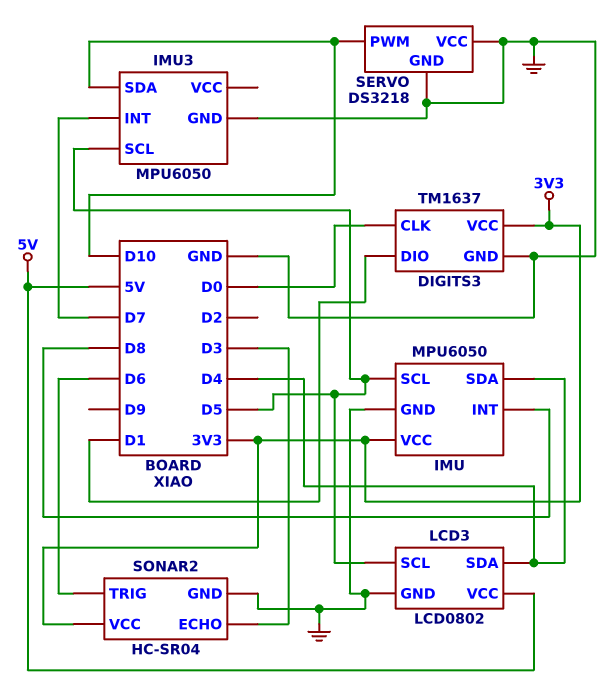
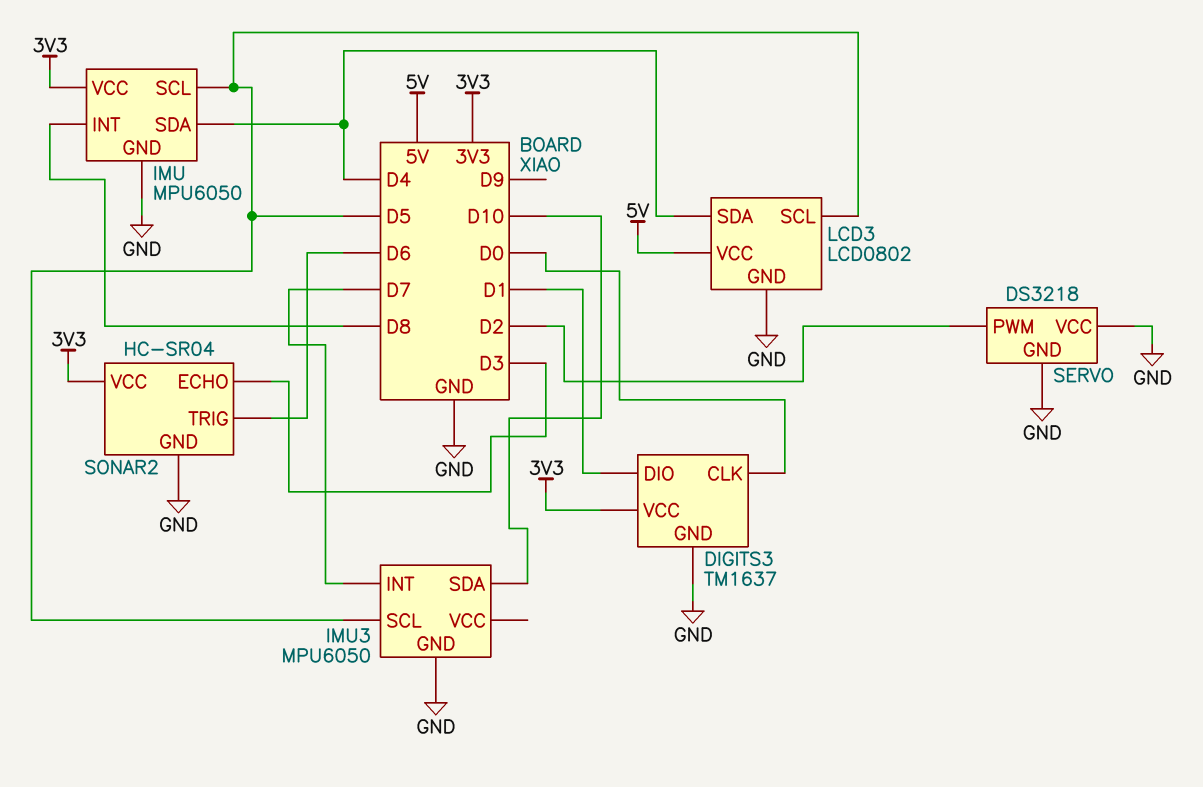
SERVO pin PWM: D10 -> D2

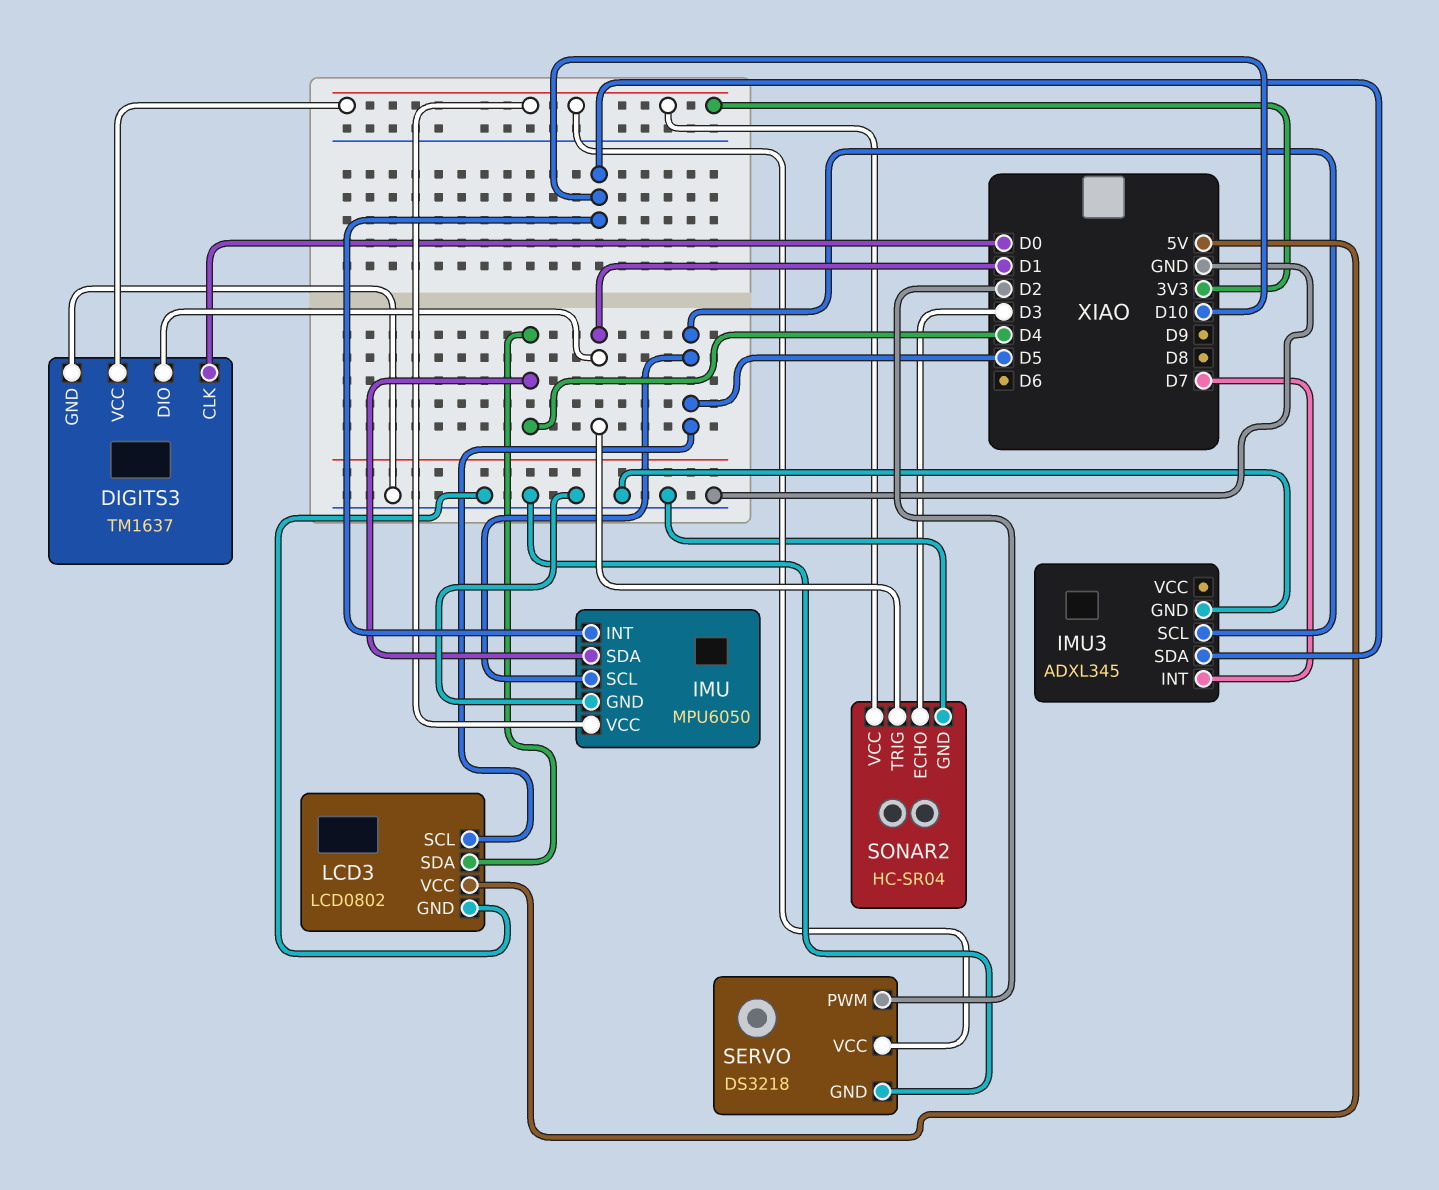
IMU pin INT: D8 -> D10
IMU3: MPU6050 -> ADXL345
SERVO pin VCC: GND -> 3V3
SONAR2 pin TRIG: D6 -> D1

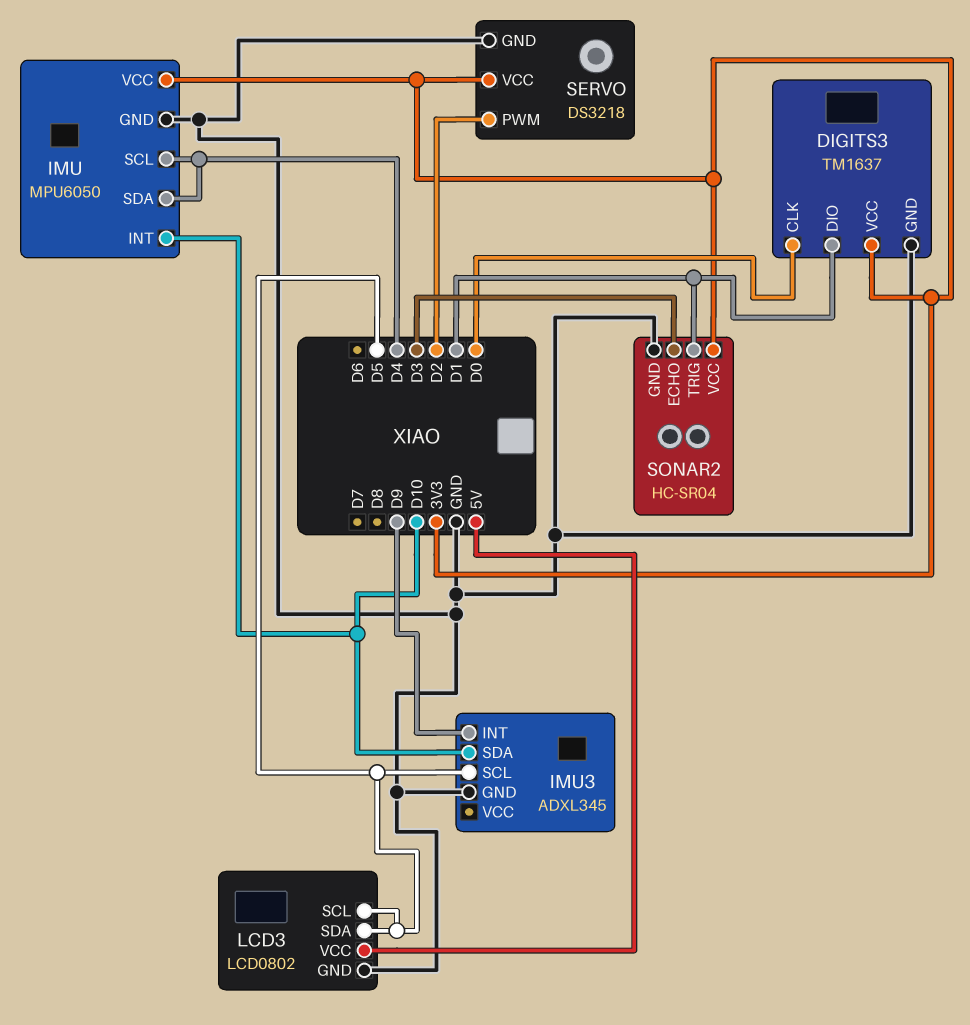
IMU pin SCL: D5 -> D4
IMU3 pin INT: D7 -> D9
LCD3 pin SDA: D4 -> D5

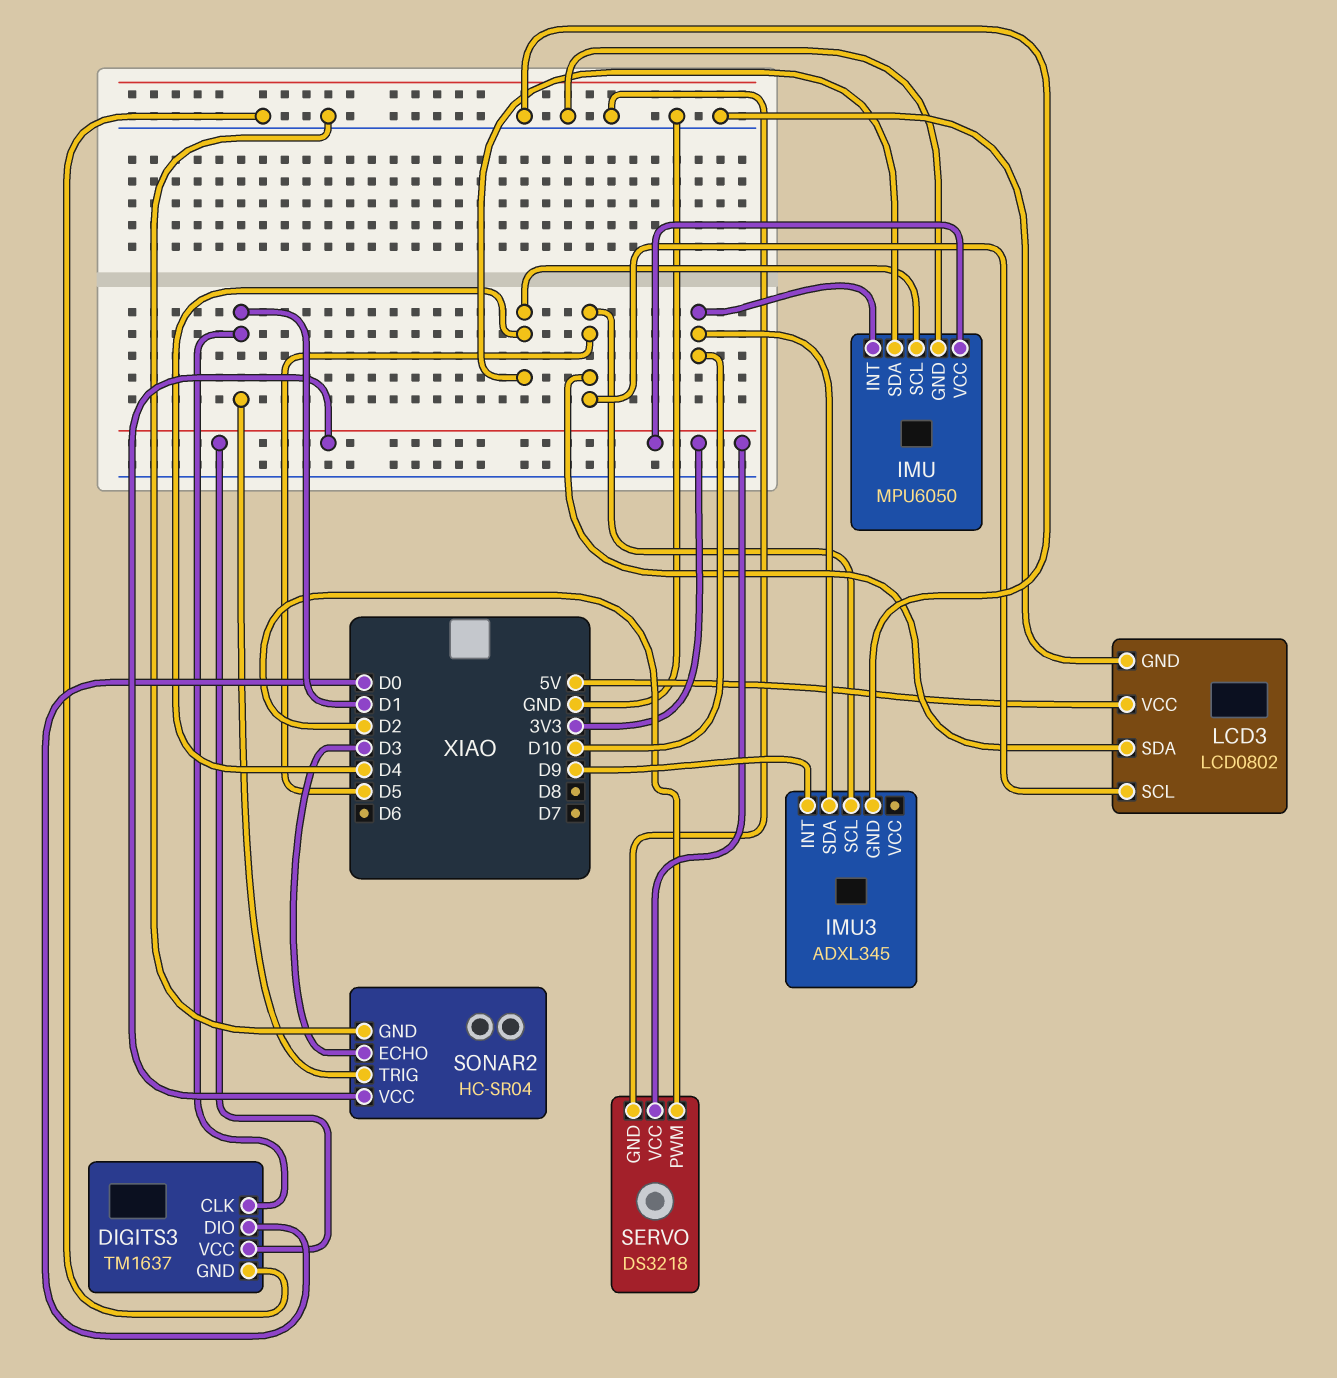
DIGITS3 pin CLK: D0 -> D1
DIGITS3 pin DIO: D1 -> D0

